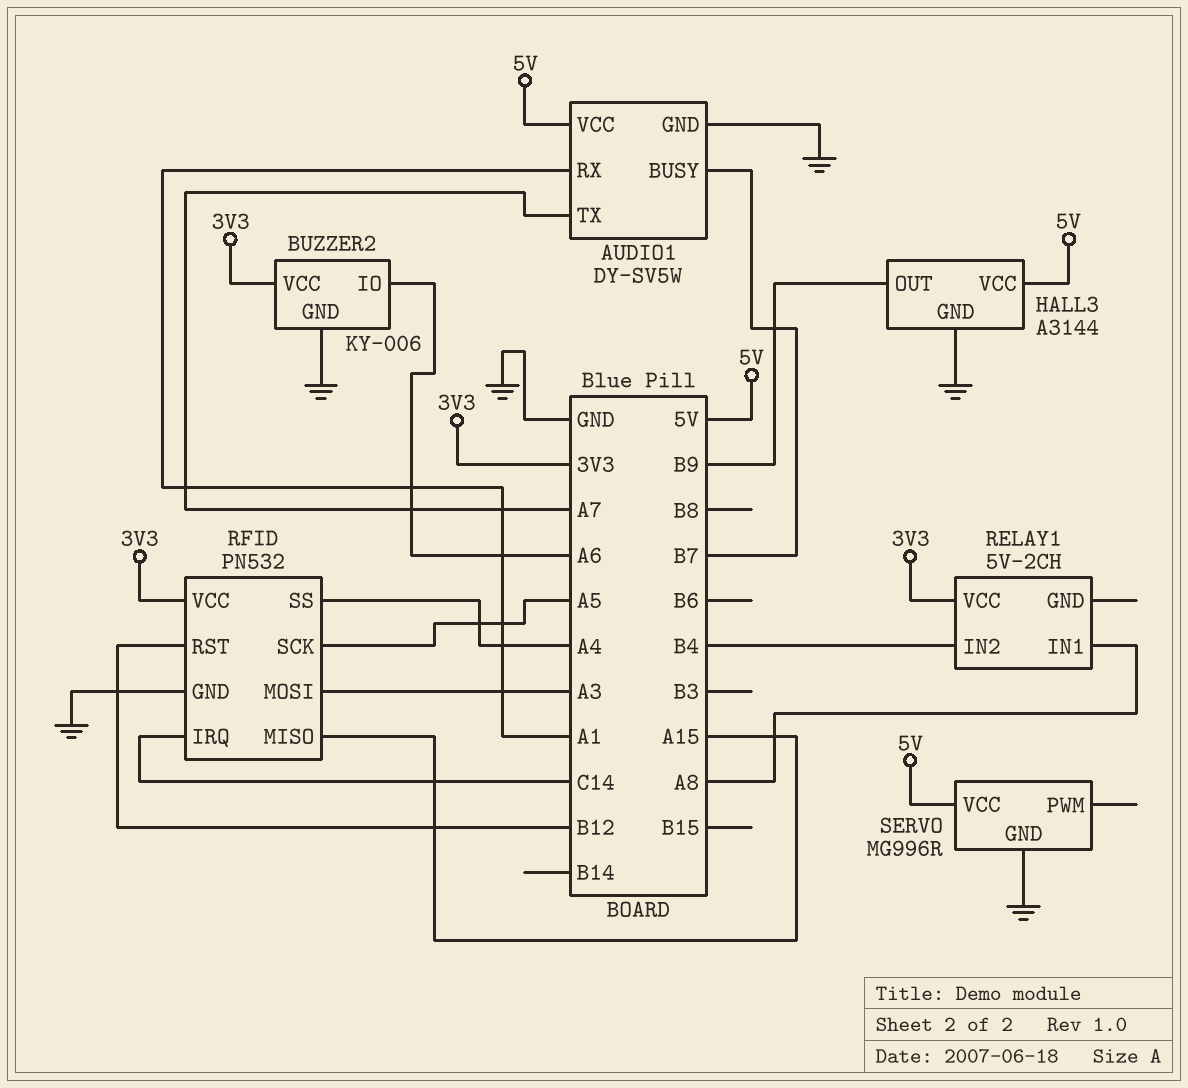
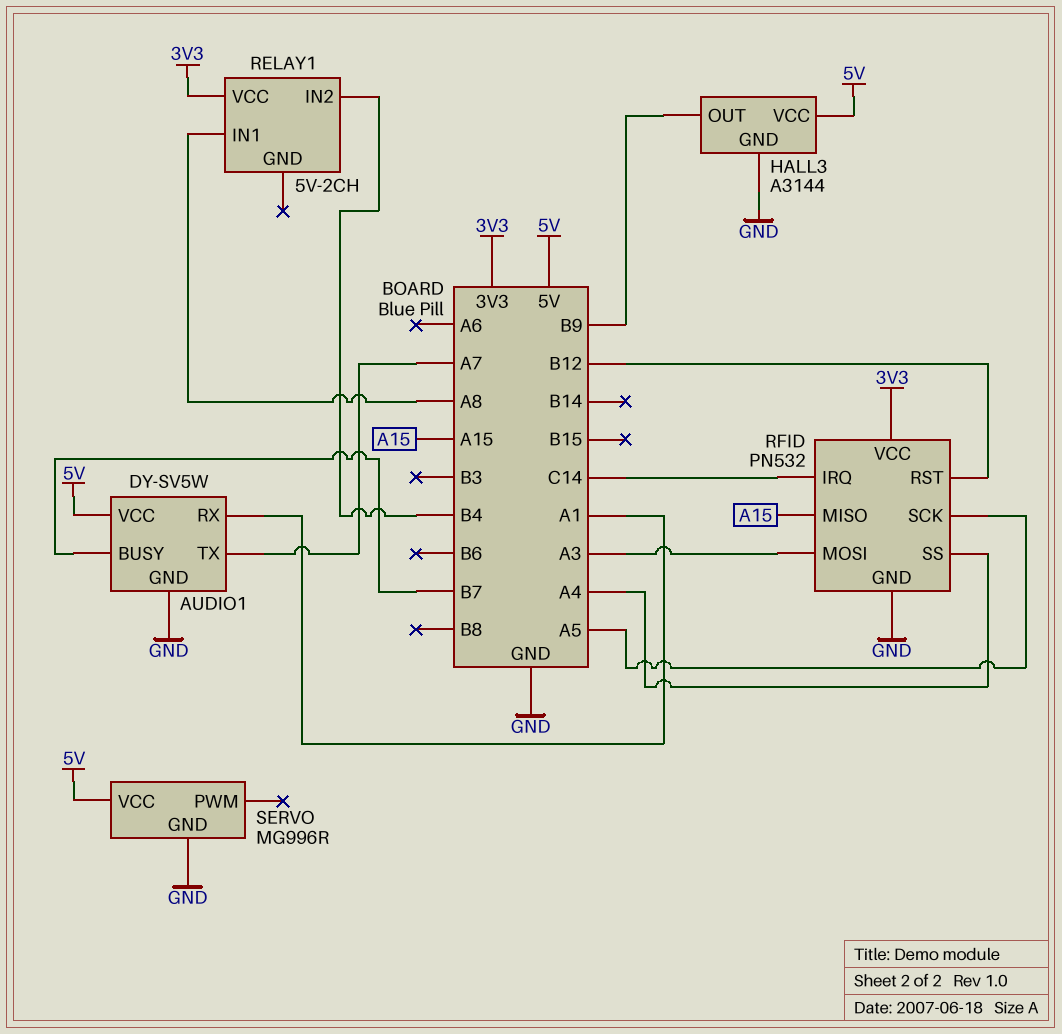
BUZZER2: KY-006 -> none
BUZZER2 pin GND: GND -> none
BUZZER2 pin IO: A6 -> none
BUZZER2 pin VCC: 3V3 -> none

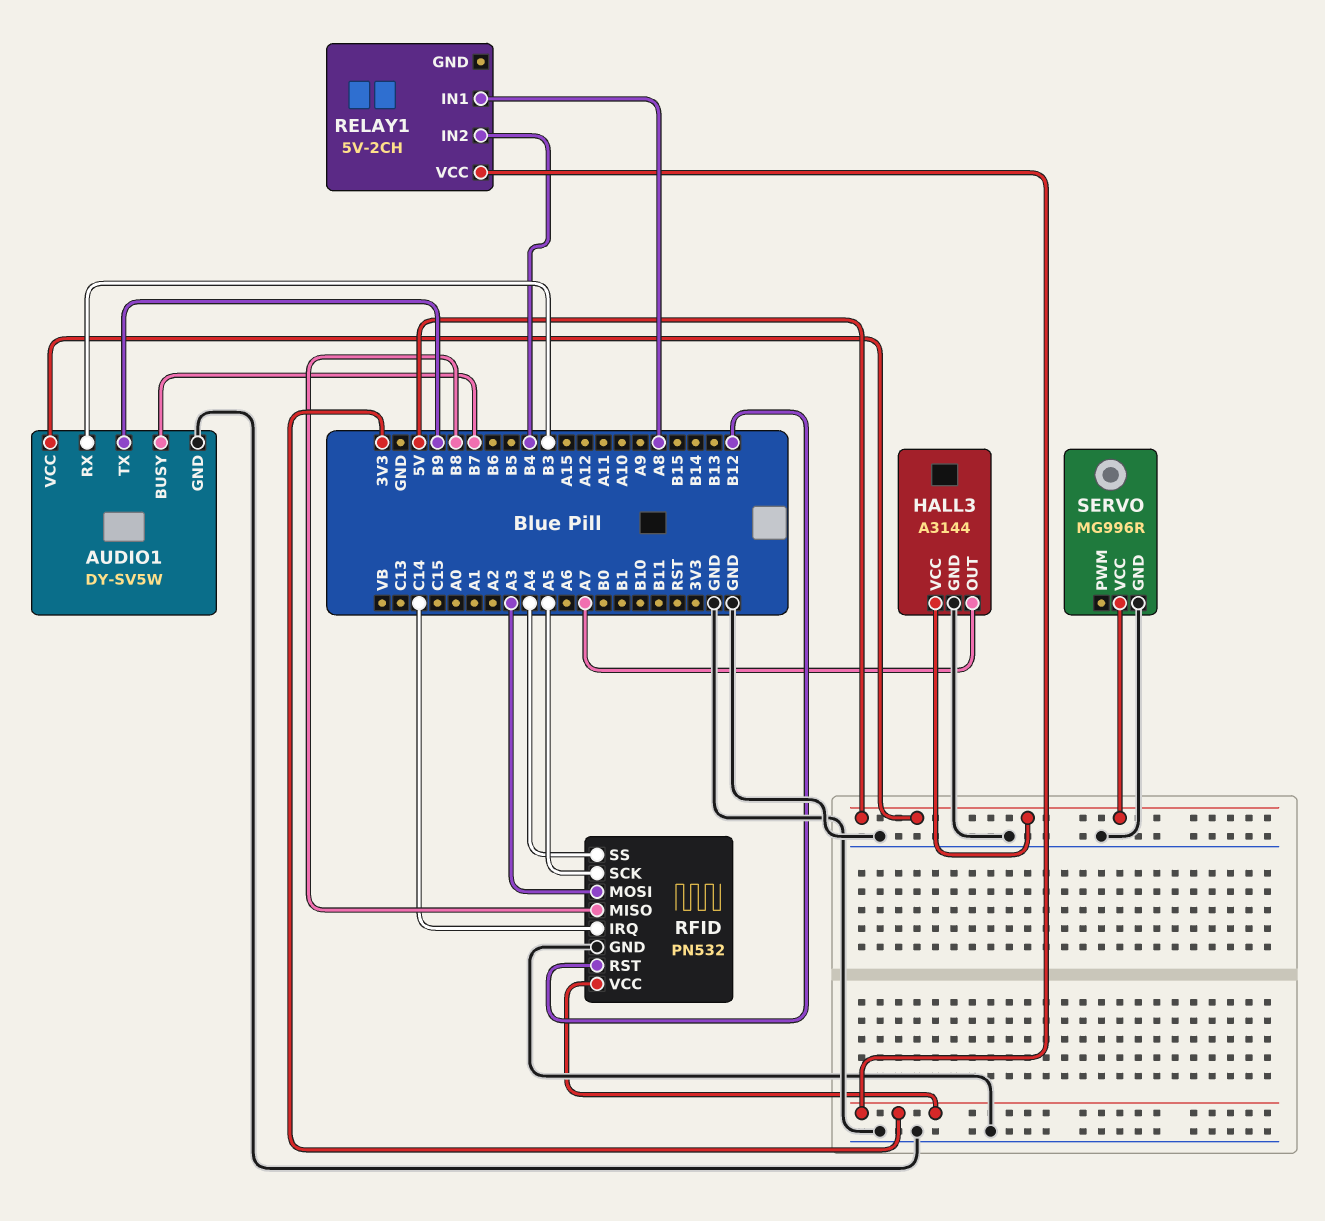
AUDIO1 pin RX: A1 -> B3
AUDIO1 pin TX: A7 -> B9
HALL3 pin OUT: B9 -> A7
RFID pin MISO: A15 -> B8

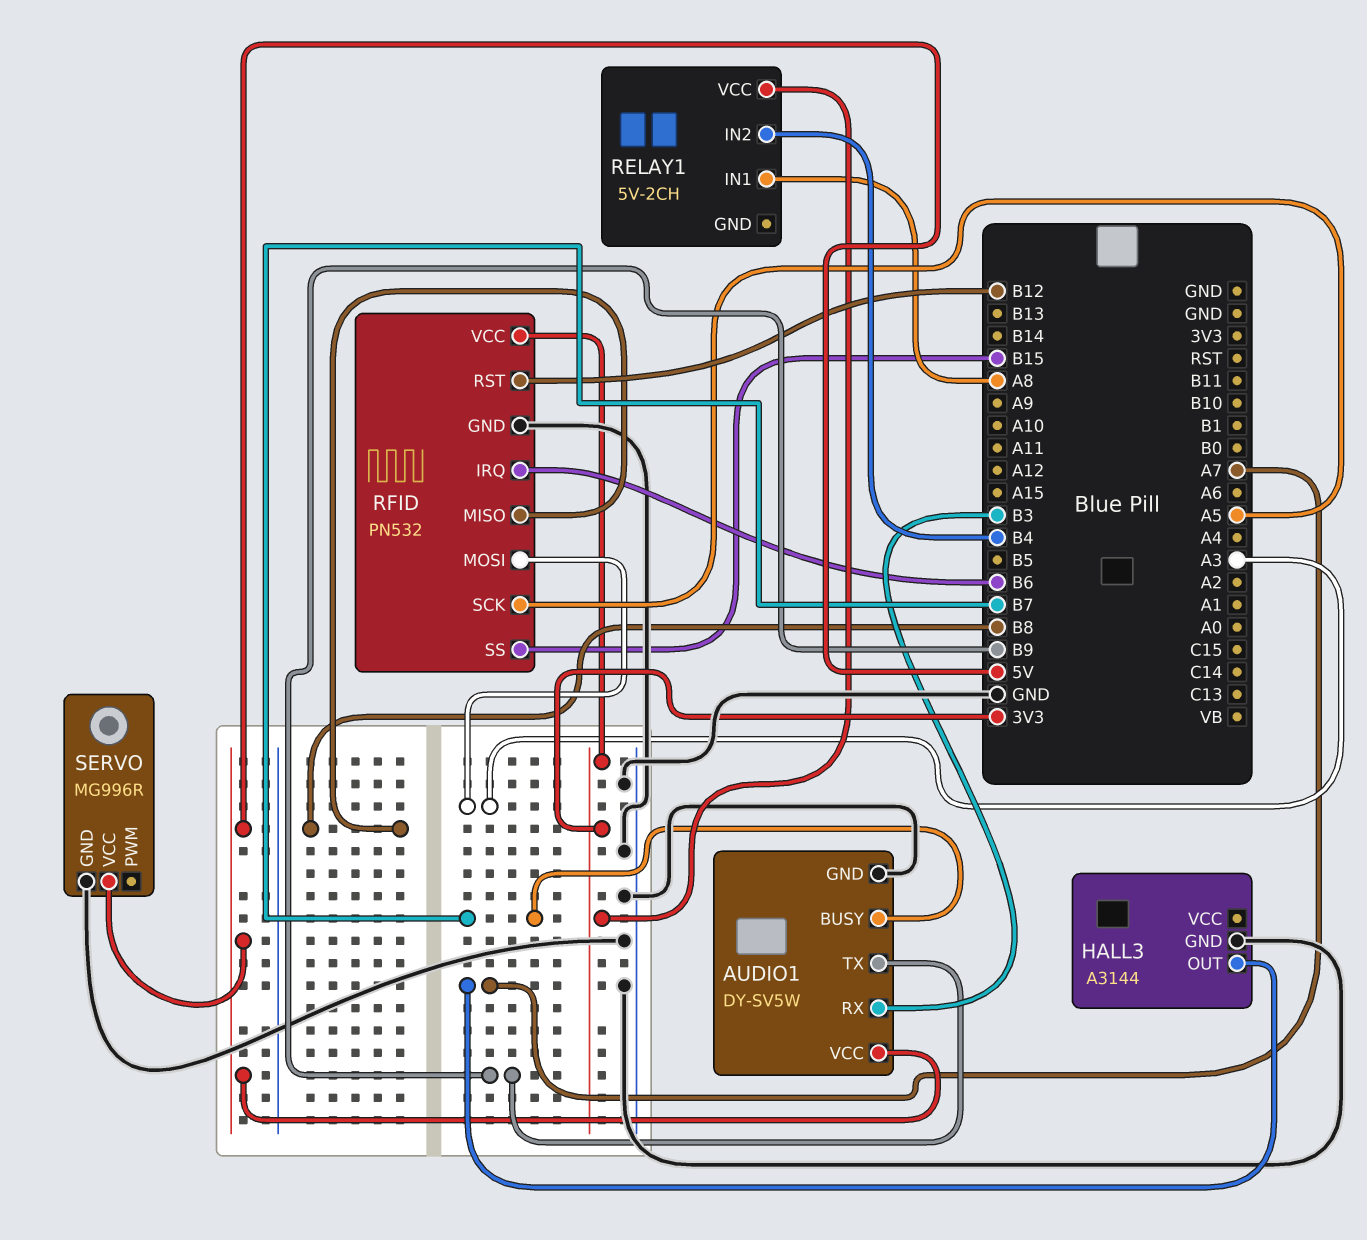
HALL3 pin VCC: 5V -> none
RFID pin IRQ: C14 -> B6
RFID pin SS: A4 -> B15

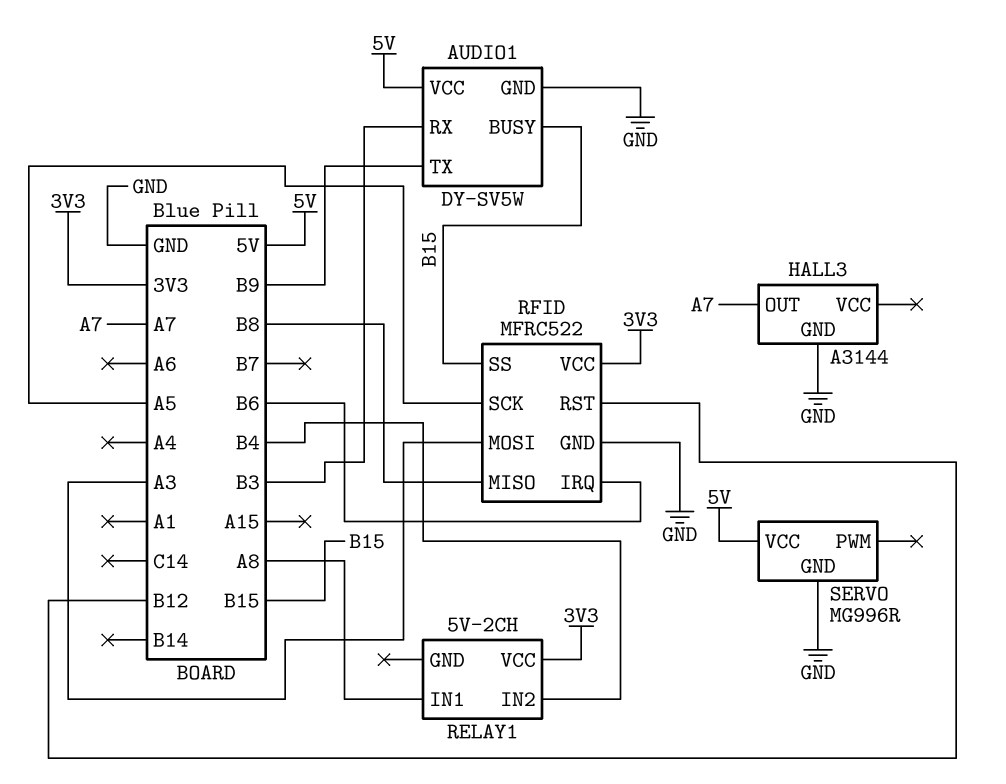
AUDIO1 pin BUSY: B7 -> B15
RFID: PN532 -> MFRC522

